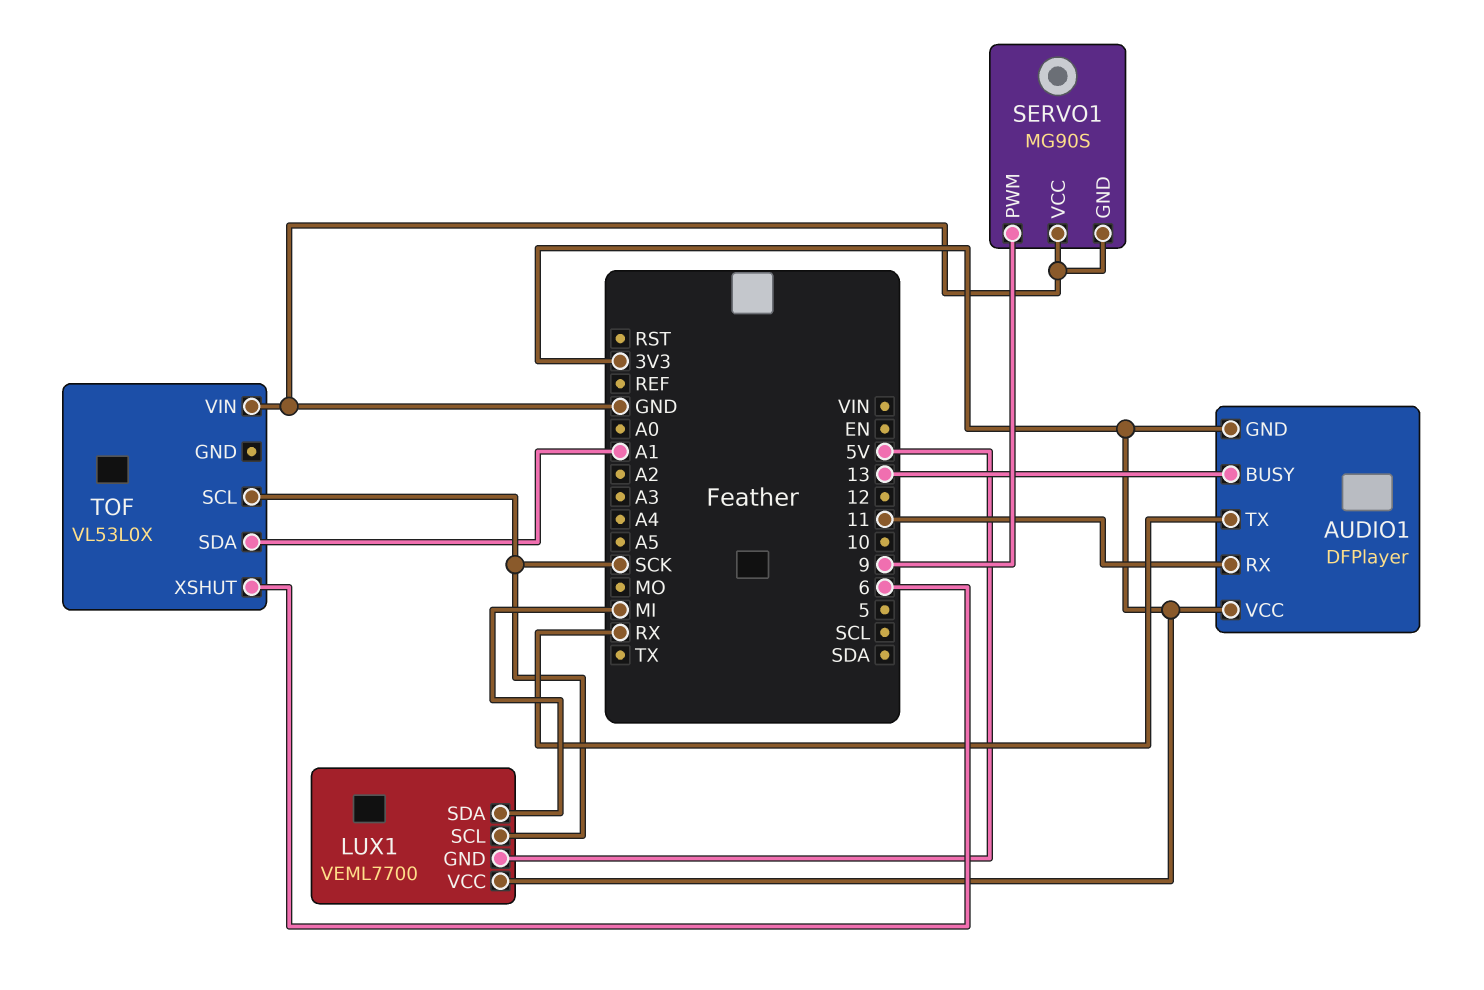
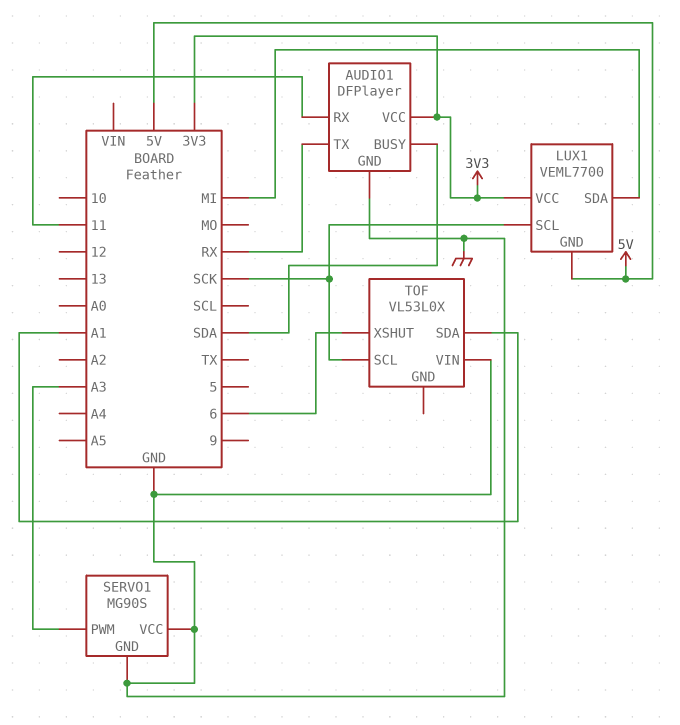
AUDIO1 pin BUSY: 13 -> SDA
AUDIO1 pin GND: 3V3 -> GND
SERVO1 pin PWM: 9 -> A3

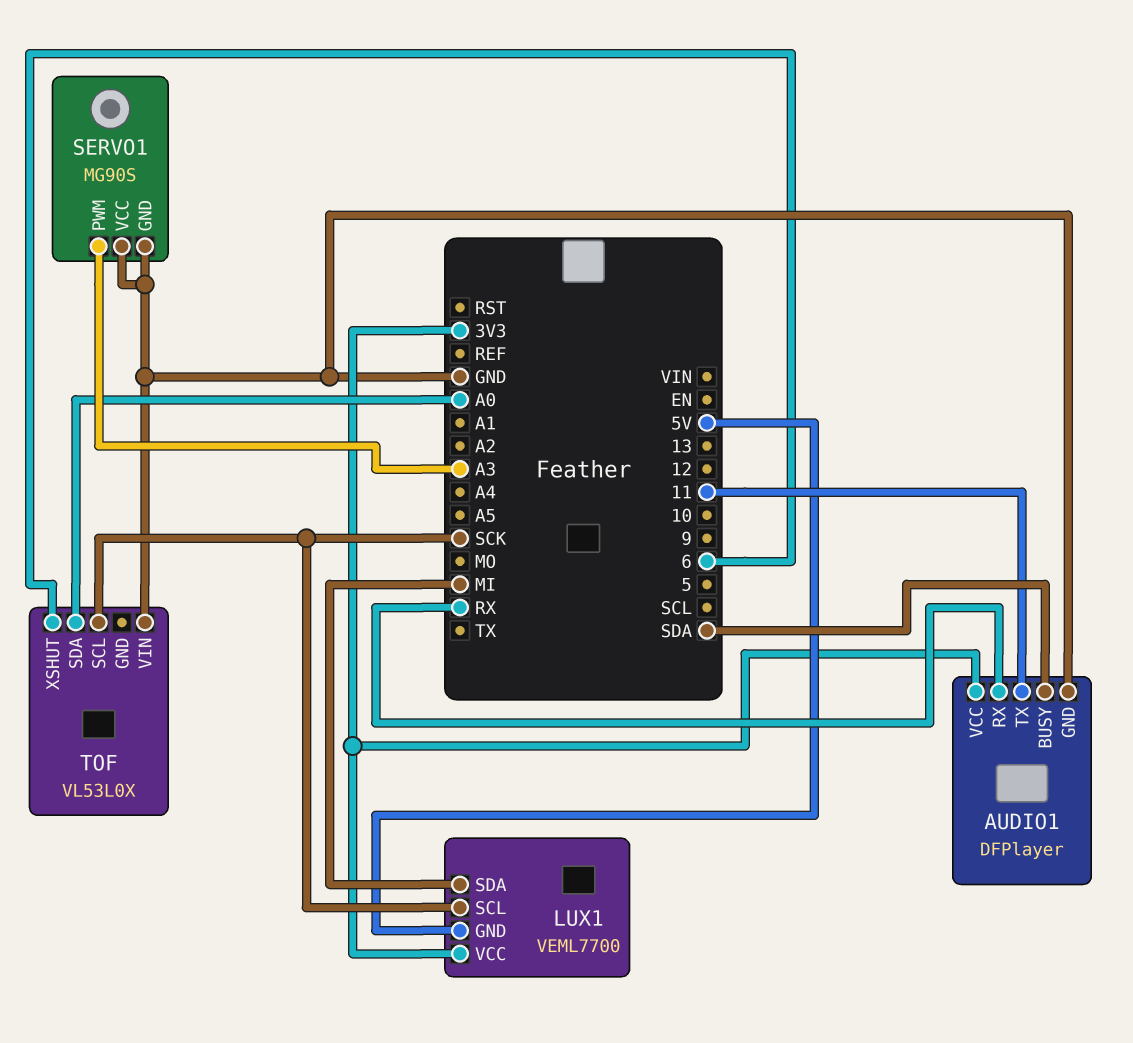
AUDIO1 pin RX: 11 -> RX
AUDIO1 pin TX: RX -> 11
TOF pin SDA: A1 -> A0

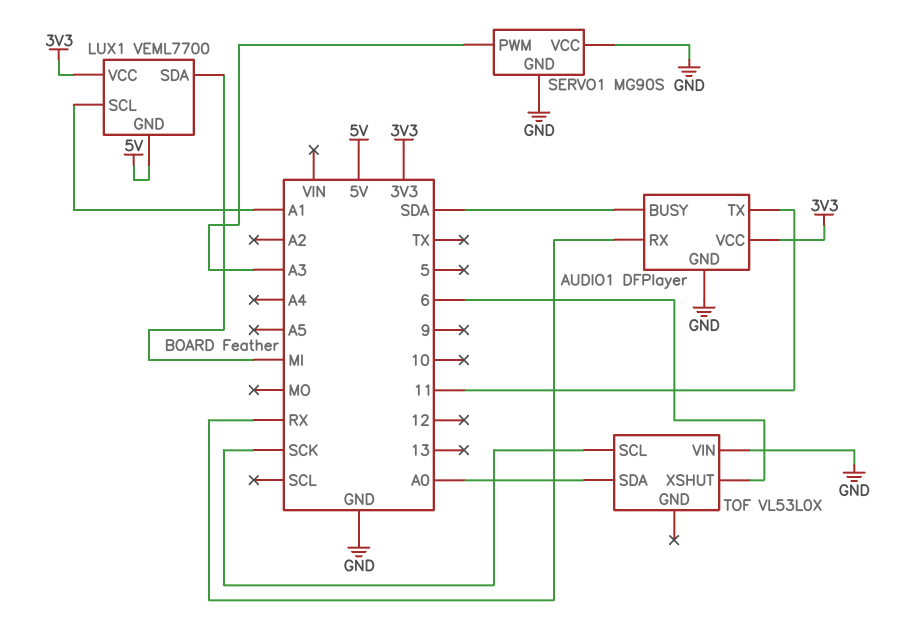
LUX1 pin SCL: SCK -> A1

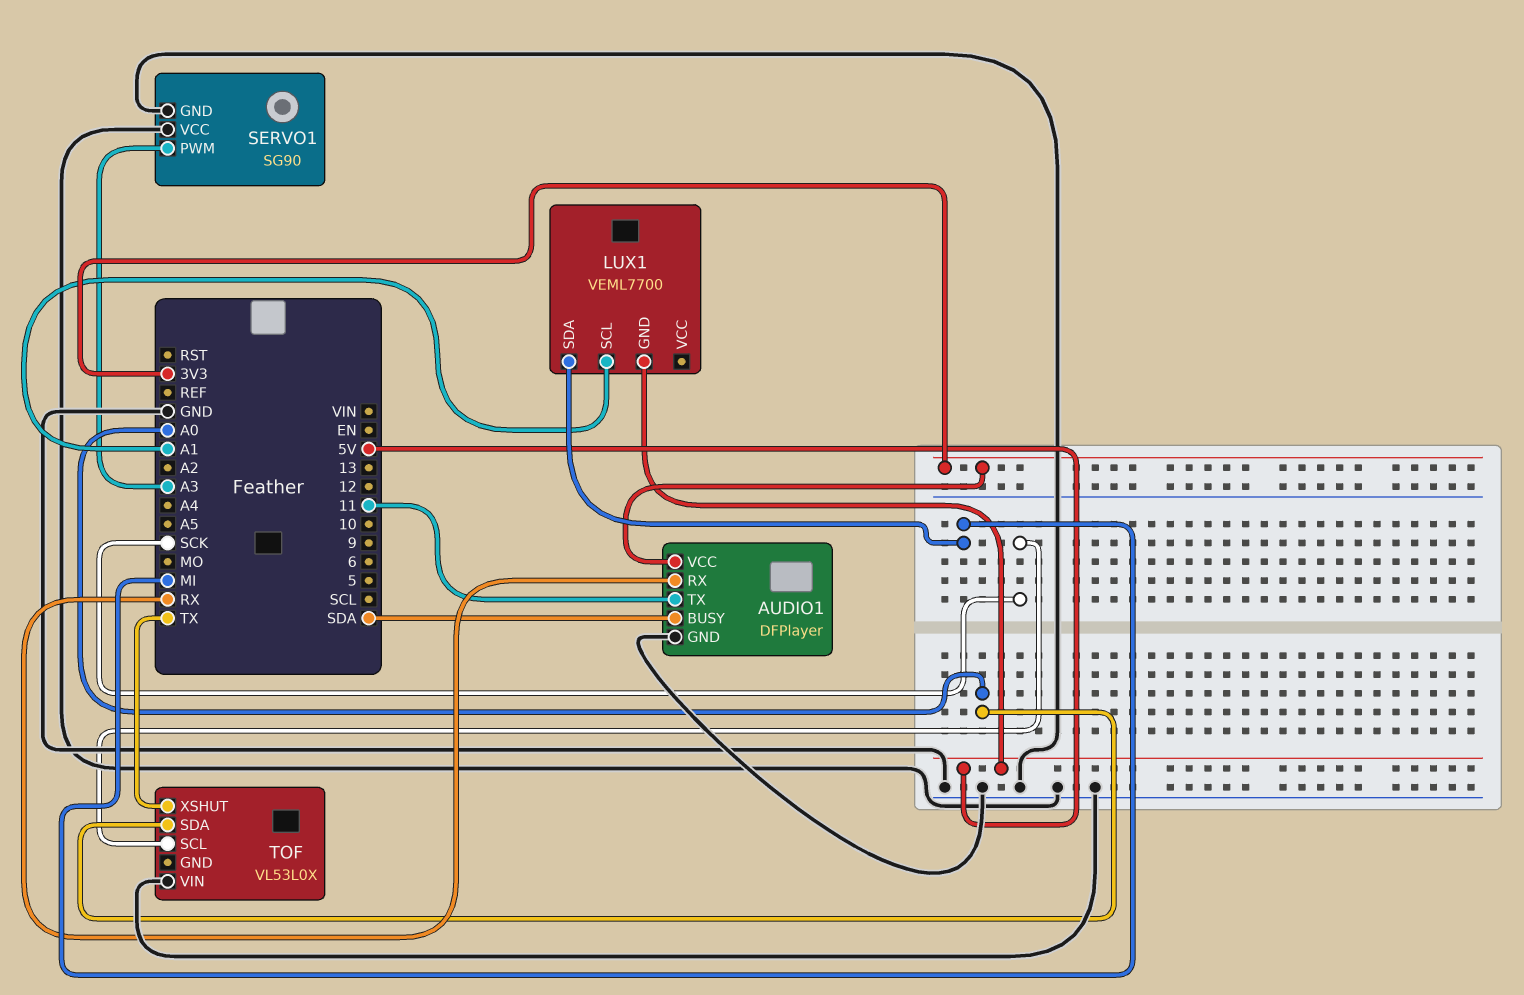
LUX1 pin VCC: 3V3 -> none
SERVO1: MG90S -> SG90
TOF pin XSHUT: 6 -> TX

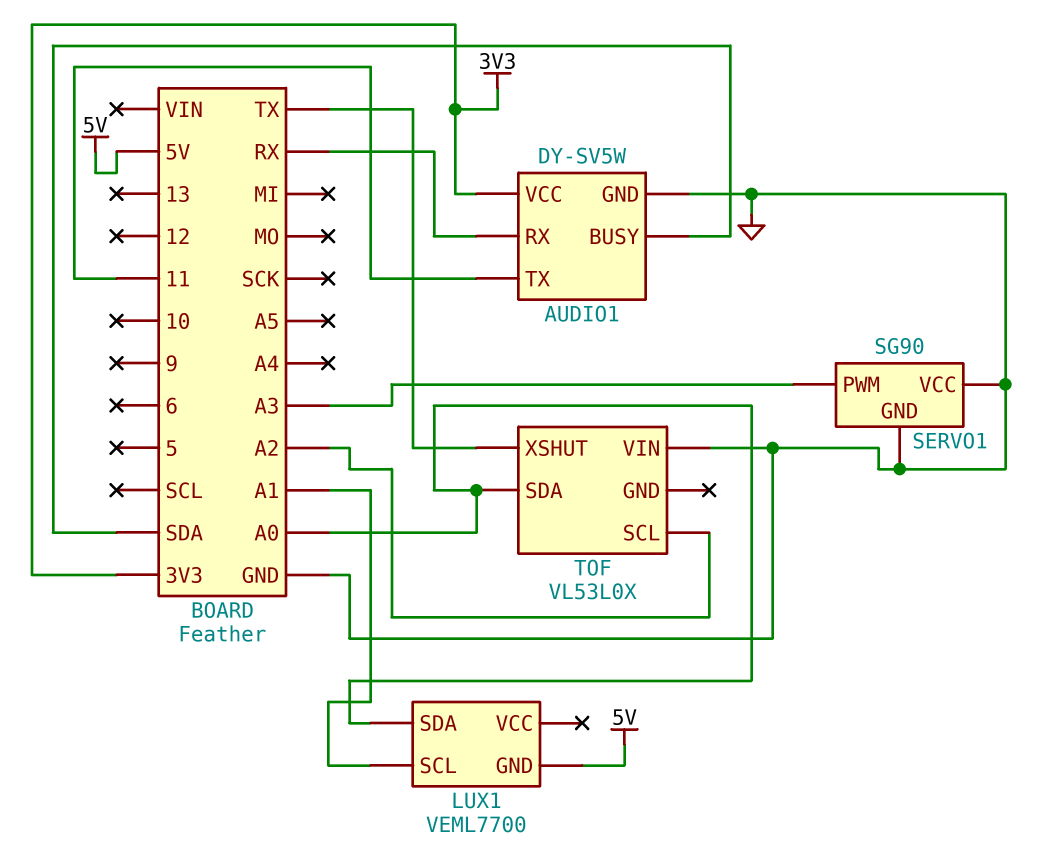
AUDIO1: DFPlayer -> DY-SV5W
LUX1 pin SDA: MI -> A0
TOF pin SCL: SCK -> A2

